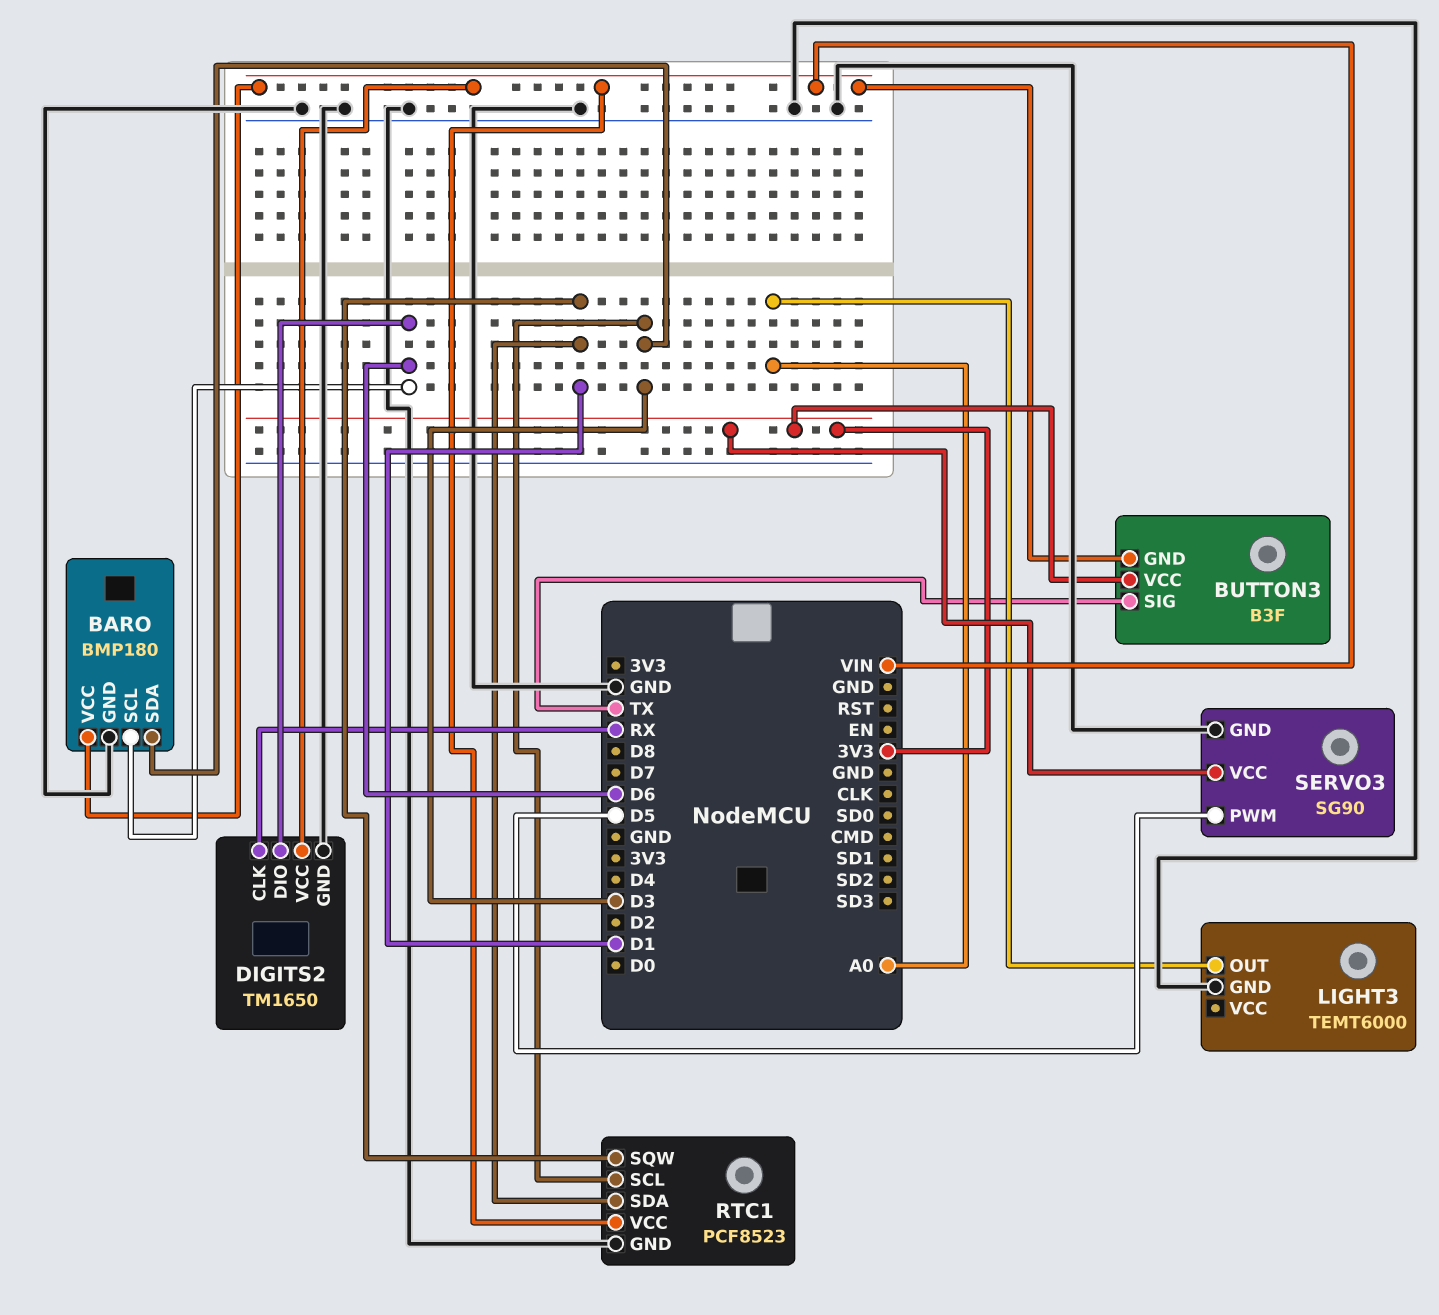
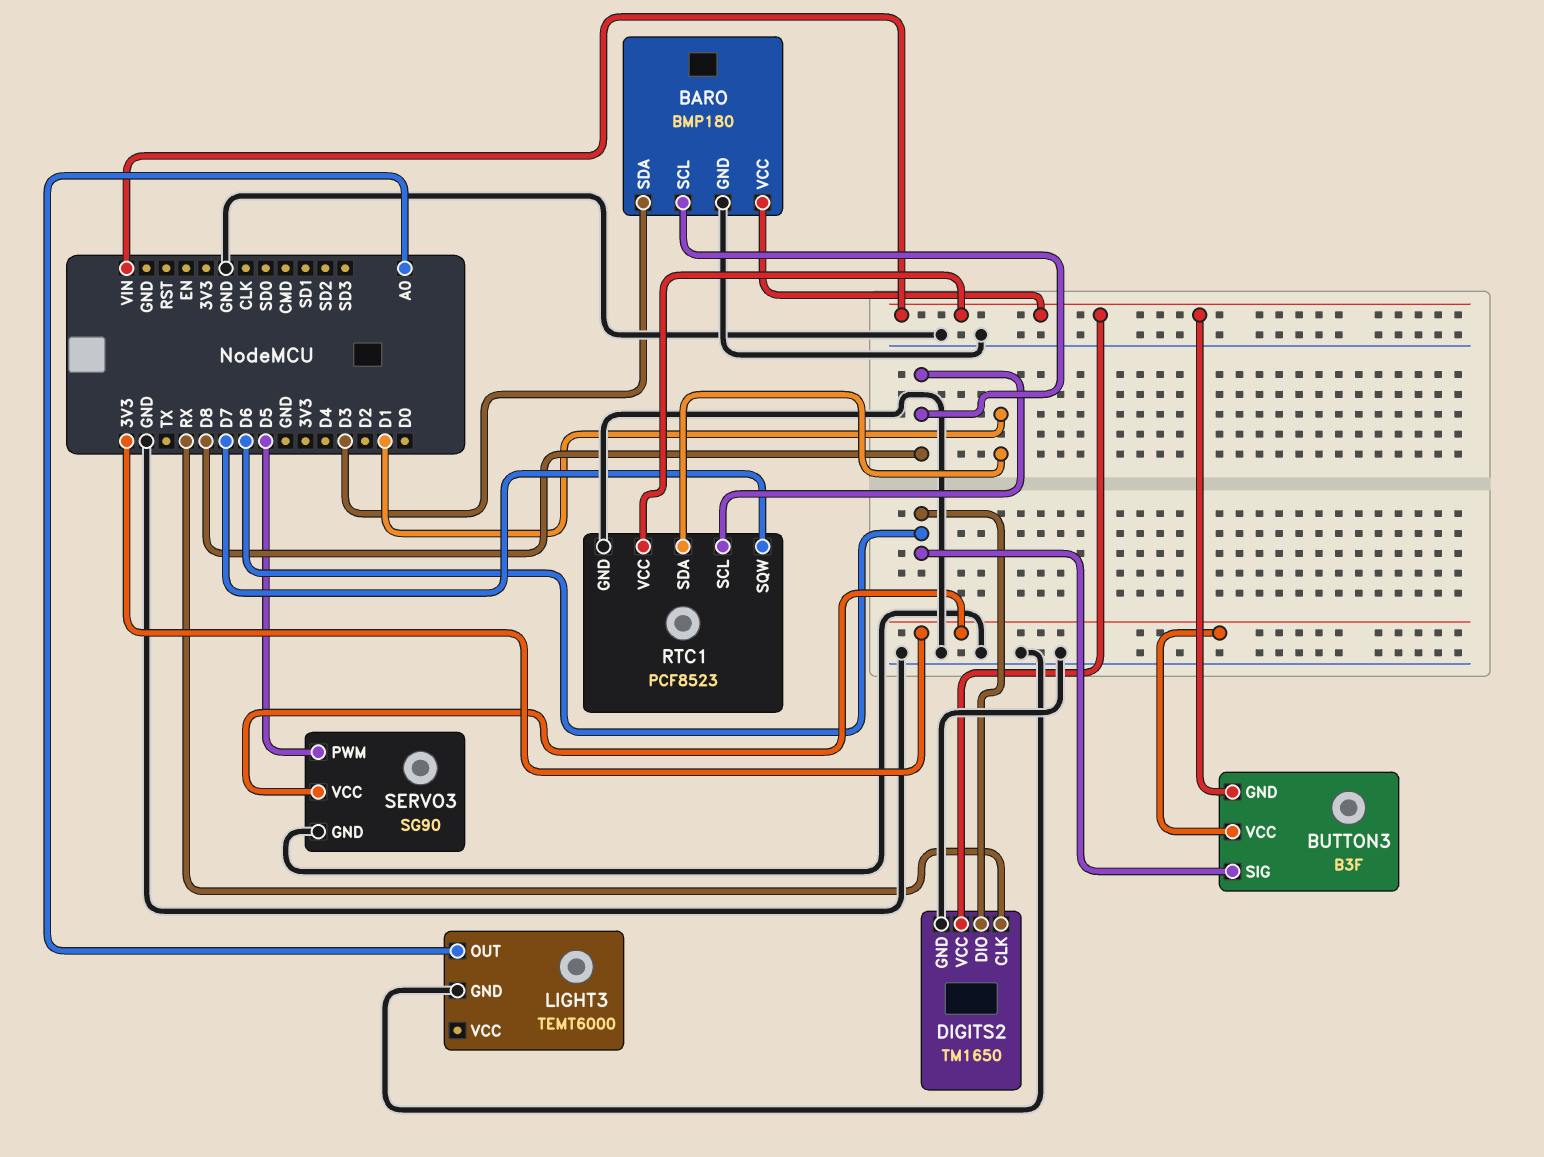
BARO pin SCL: D6 -> D8
BUTTON3 pin SIG: TX -> D6
RTC1 pin SCL: D3 -> D8
RTC1 pin SQW: D1 -> D7

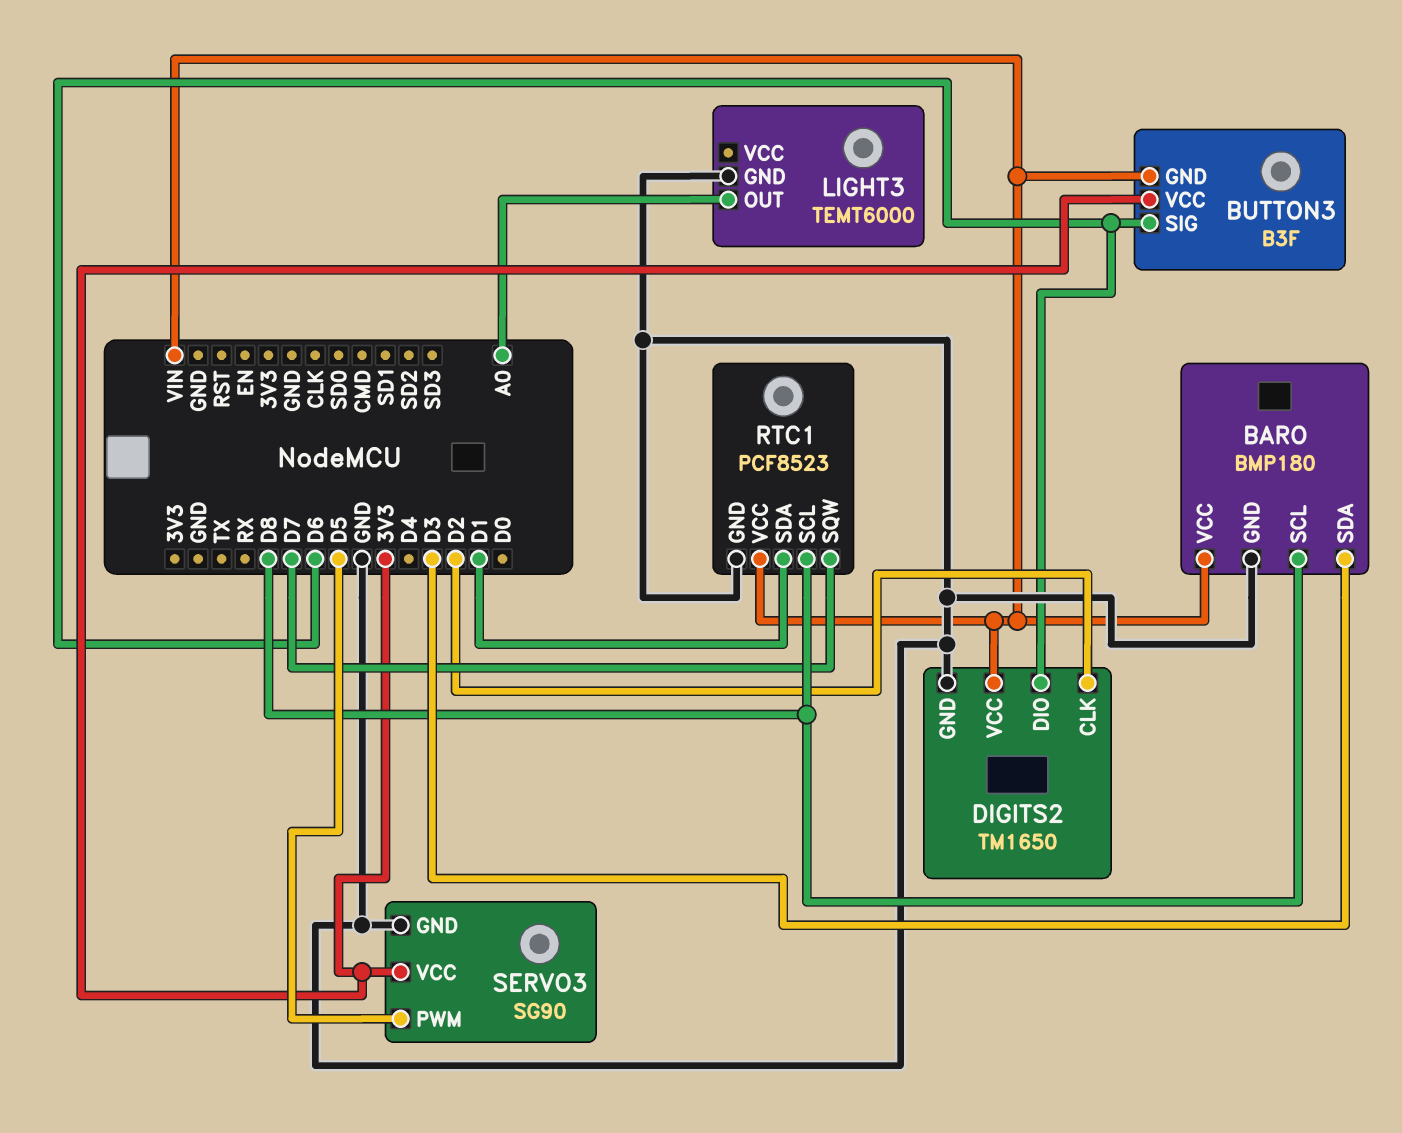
DIGITS2 pin CLK: RX -> D2

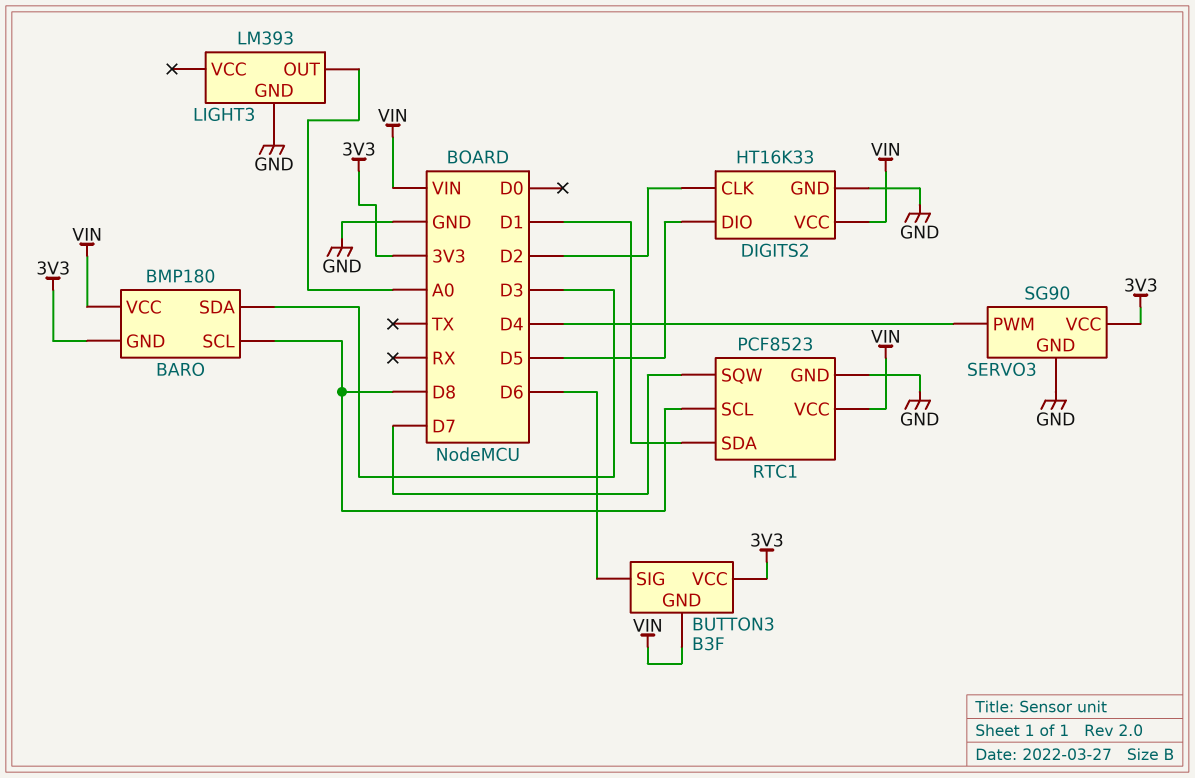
BARO pin GND: GND -> 3V3
DIGITS2: TM1650 -> HT16K33
DIGITS2 pin DIO: D6 -> D5
LIGHT3: TEMT6000 -> LM393
SERVO3 pin PWM: D5 -> D4

